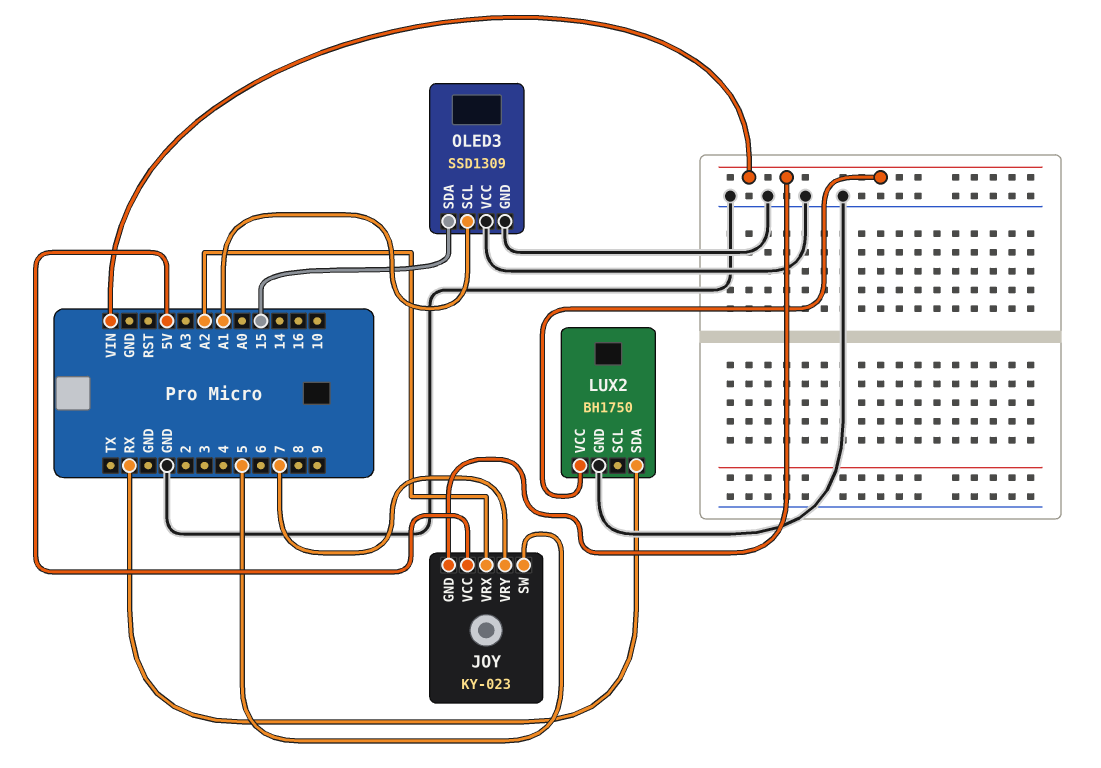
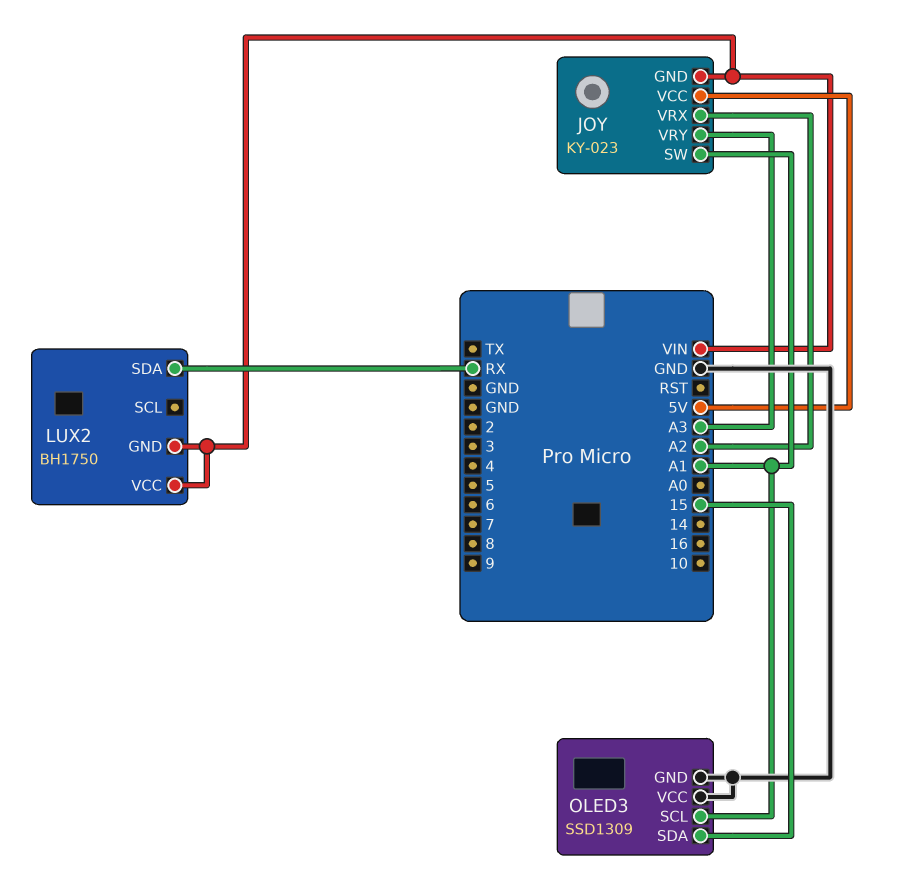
JOY pin SW: 5 -> A1
JOY pin VRY: 7 -> A3
LUX2 pin GND: GND -> VIN

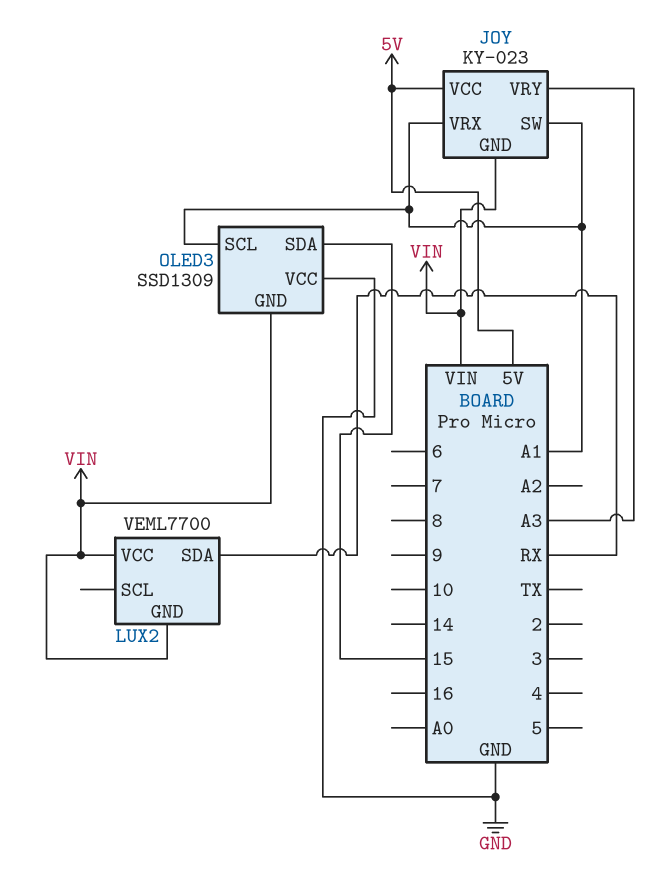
JOY pin VRX: A2 -> A1
LUX2: BH1750 -> VEML7700
OLED3 pin GND: GND -> VIN

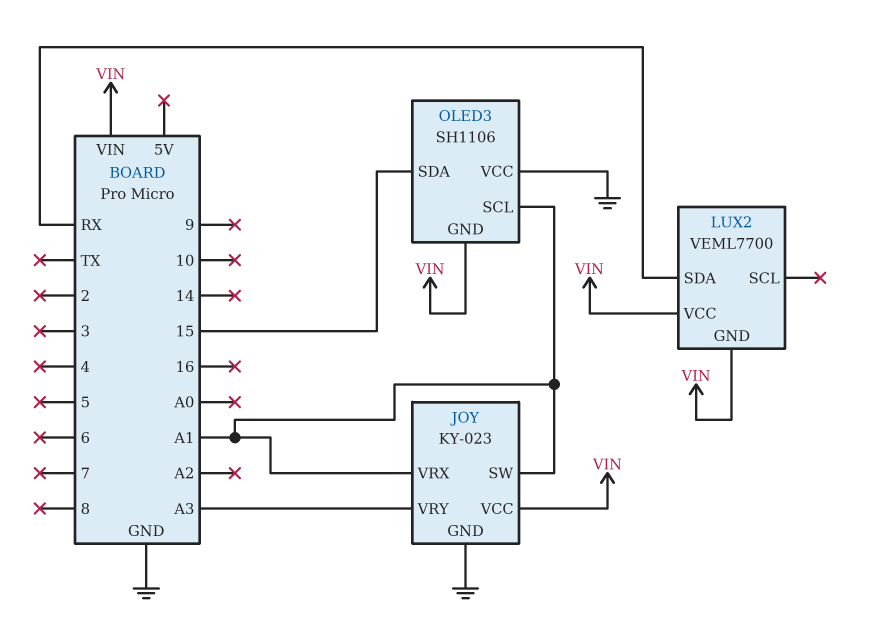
JOY pin GND: VIN -> GND
JOY pin VCC: 5V -> VIN
OLED3: SSD1309 -> SH1106

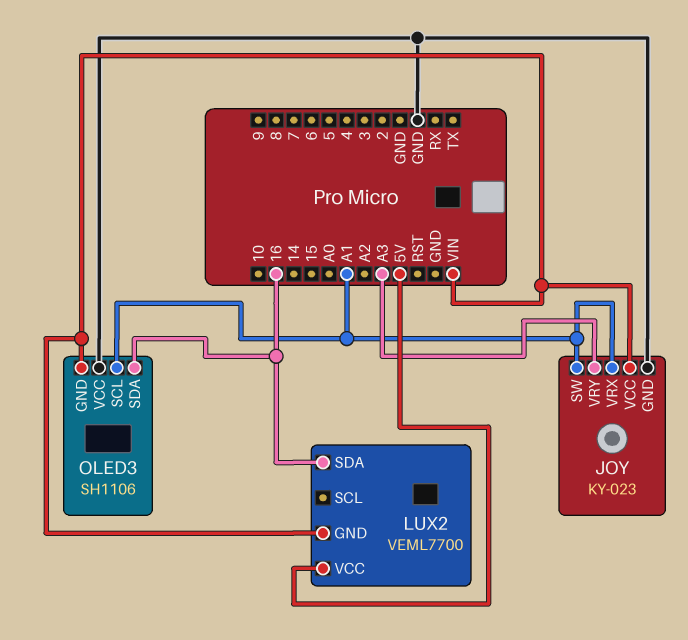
LUX2 pin SDA: RX -> 16
LUX2 pin VCC: VIN -> 5V
OLED3 pin SDA: 15 -> 16

